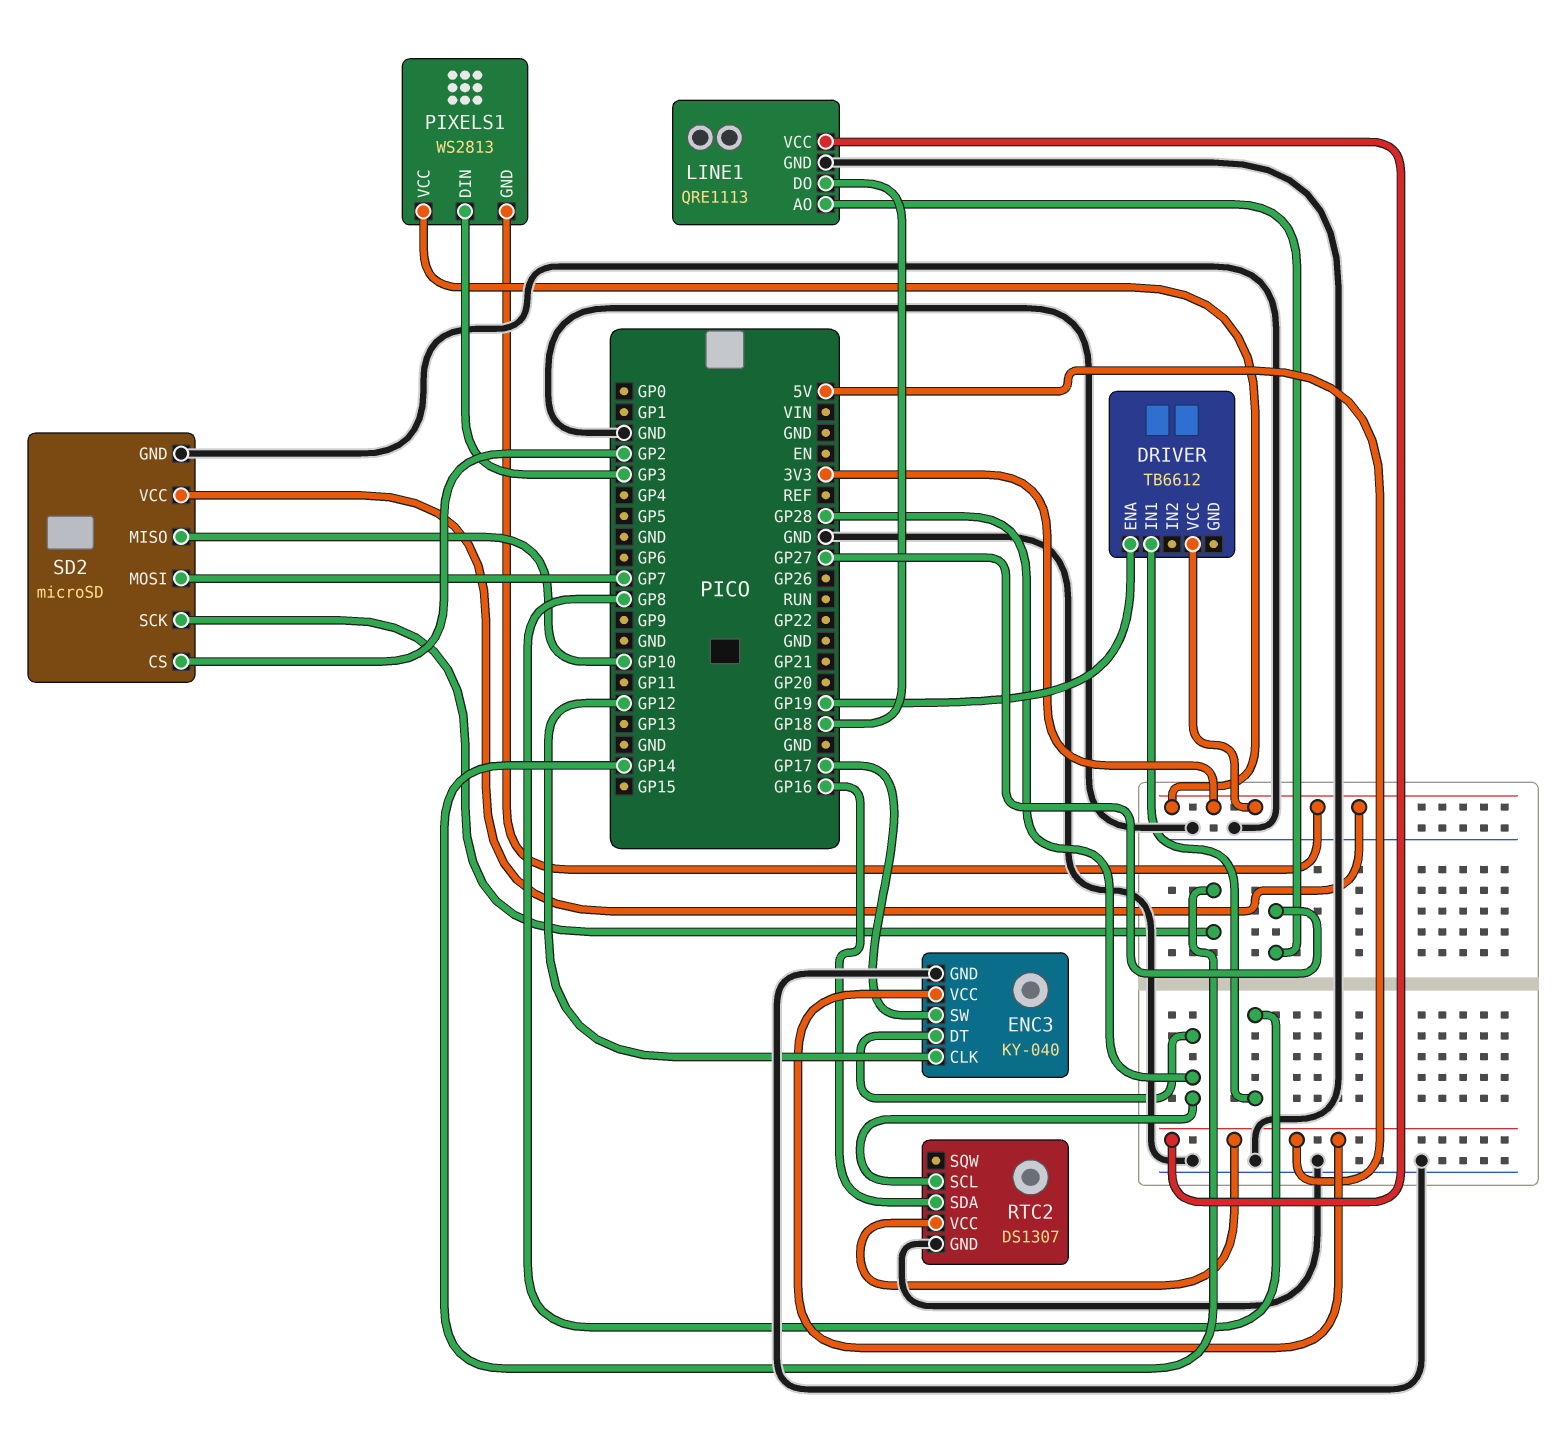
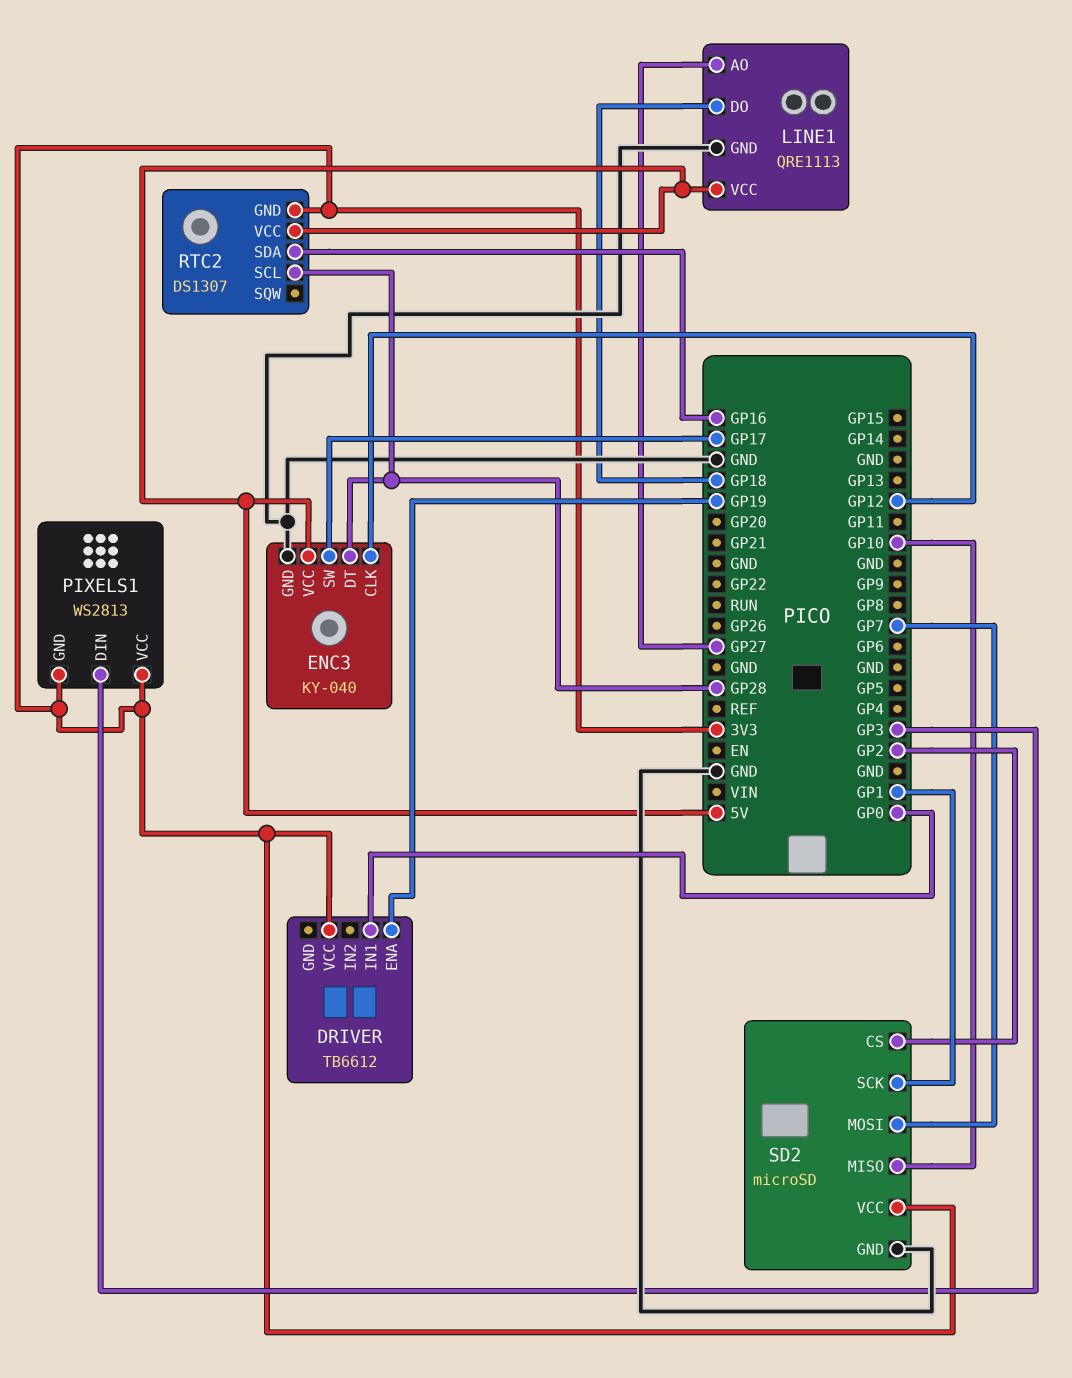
DRIVER pin IN1: GP8 -> GP0
RTC2 pin GND: GND -> 3V3
SD2 pin SCK: GP14 -> GP1

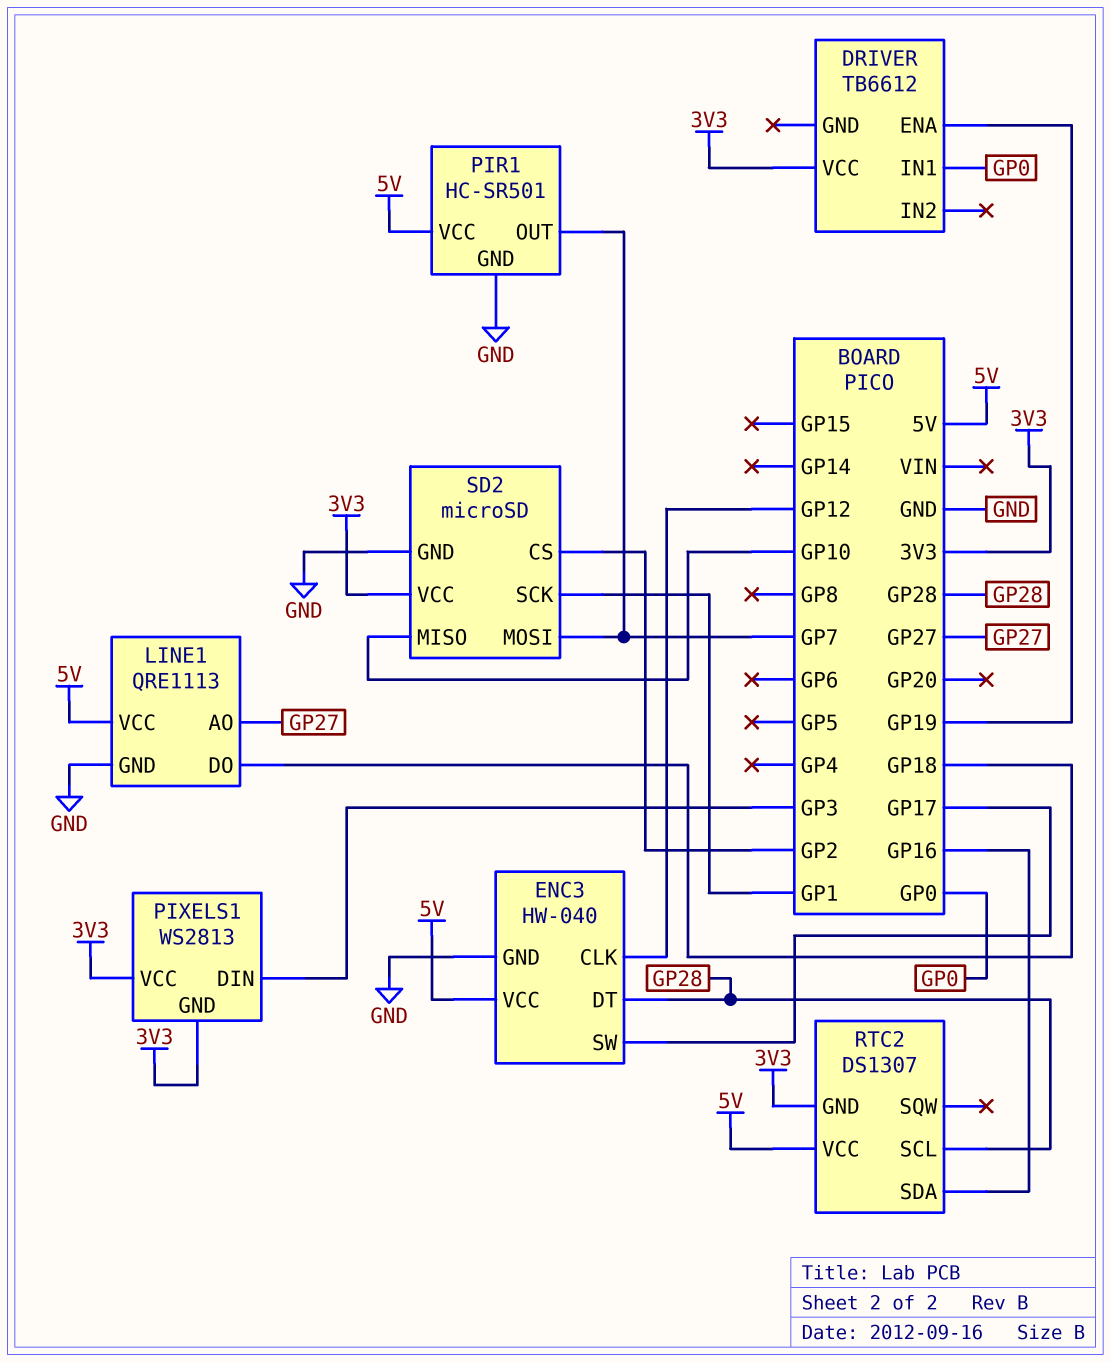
ENC3: KY-040 -> HW-040
PIR1: none -> HC-SR501
PIR1 pin GND: none -> GND
PIR1 pin OUT: none -> GP7
PIR1 pin VCC: none -> 5V

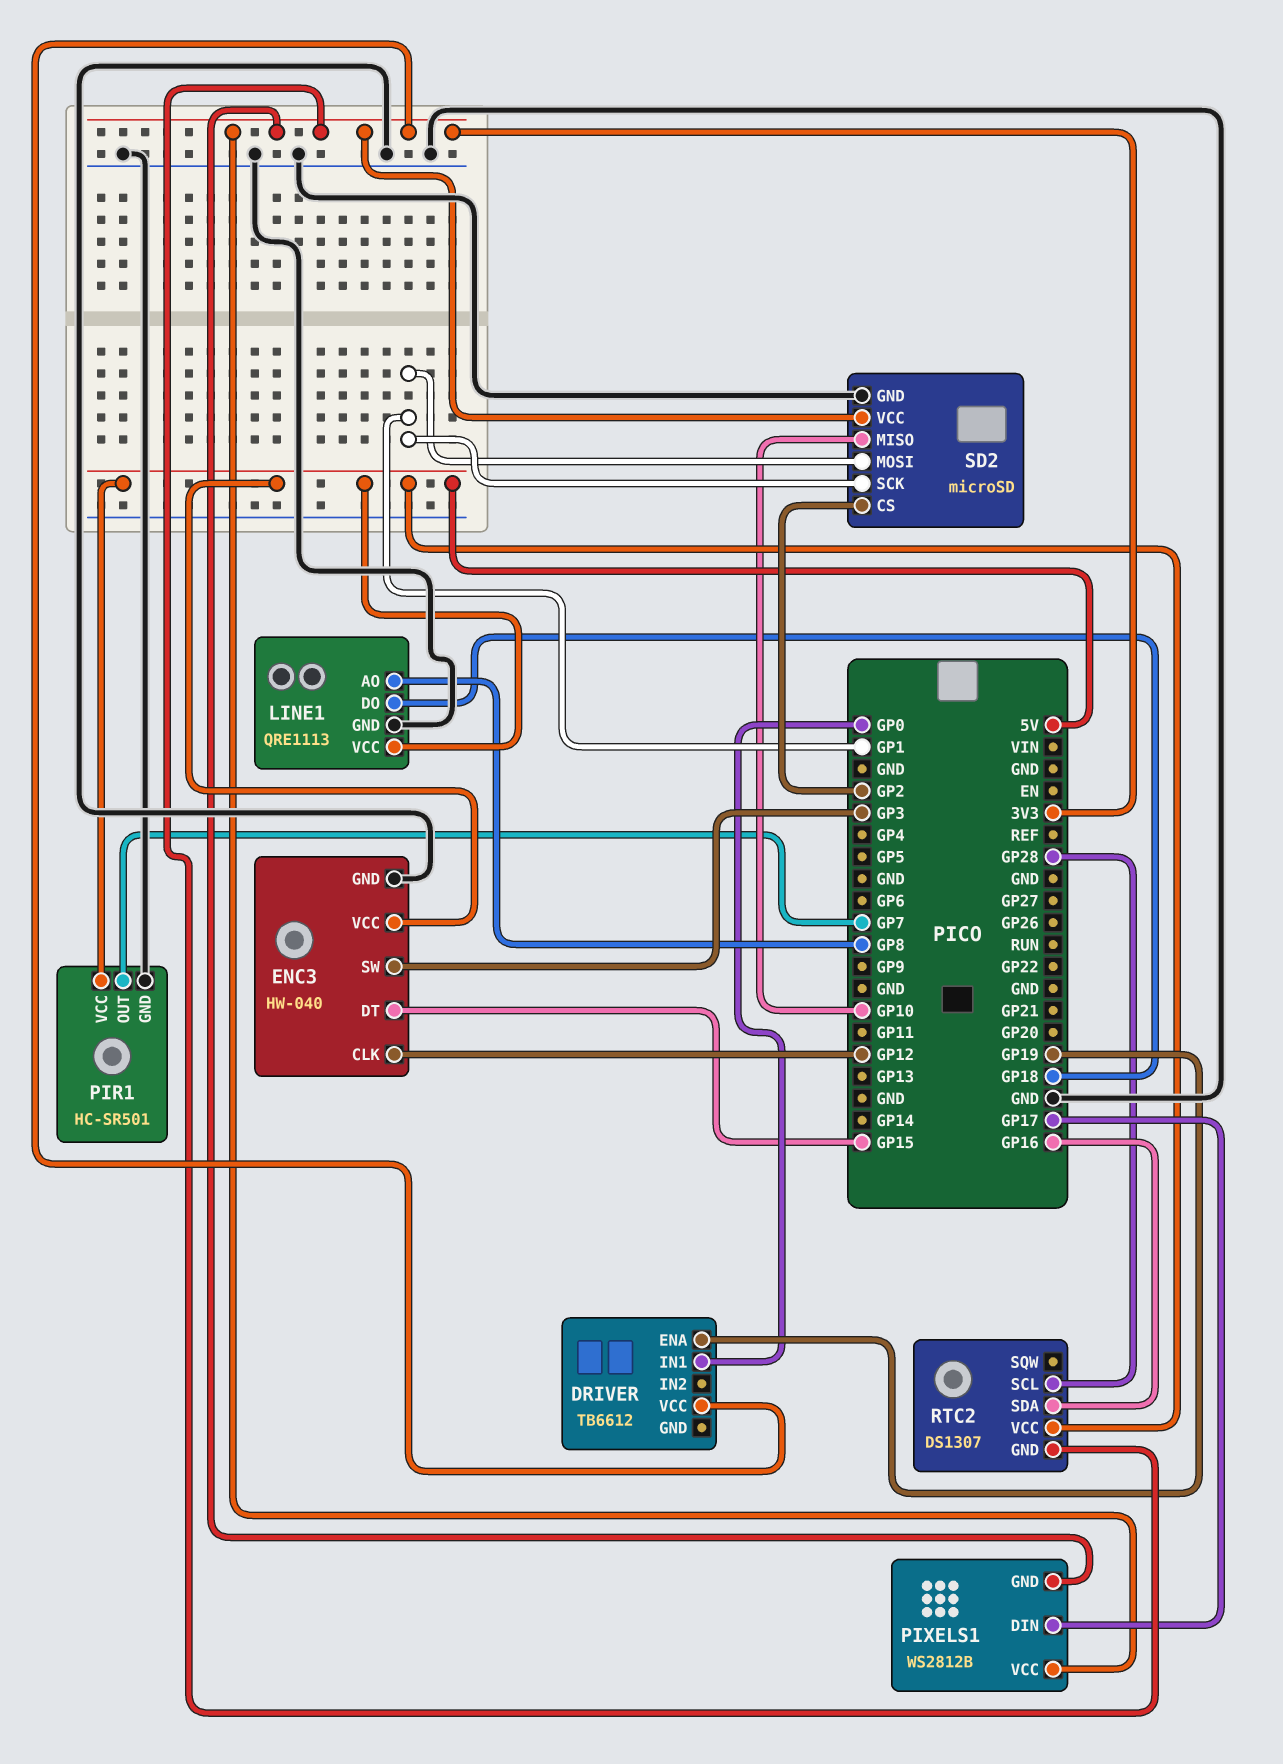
ENC3 pin DT: GP28 -> GP15
ENC3 pin SW: GP17 -> GP3
LINE1 pin AO: GP27 -> GP8
PIXELS1: WS2813 -> WS2812B
PIXELS1 pin DIN: GP3 -> GP17
SD2 pin MOSI: GP7 -> GP1

